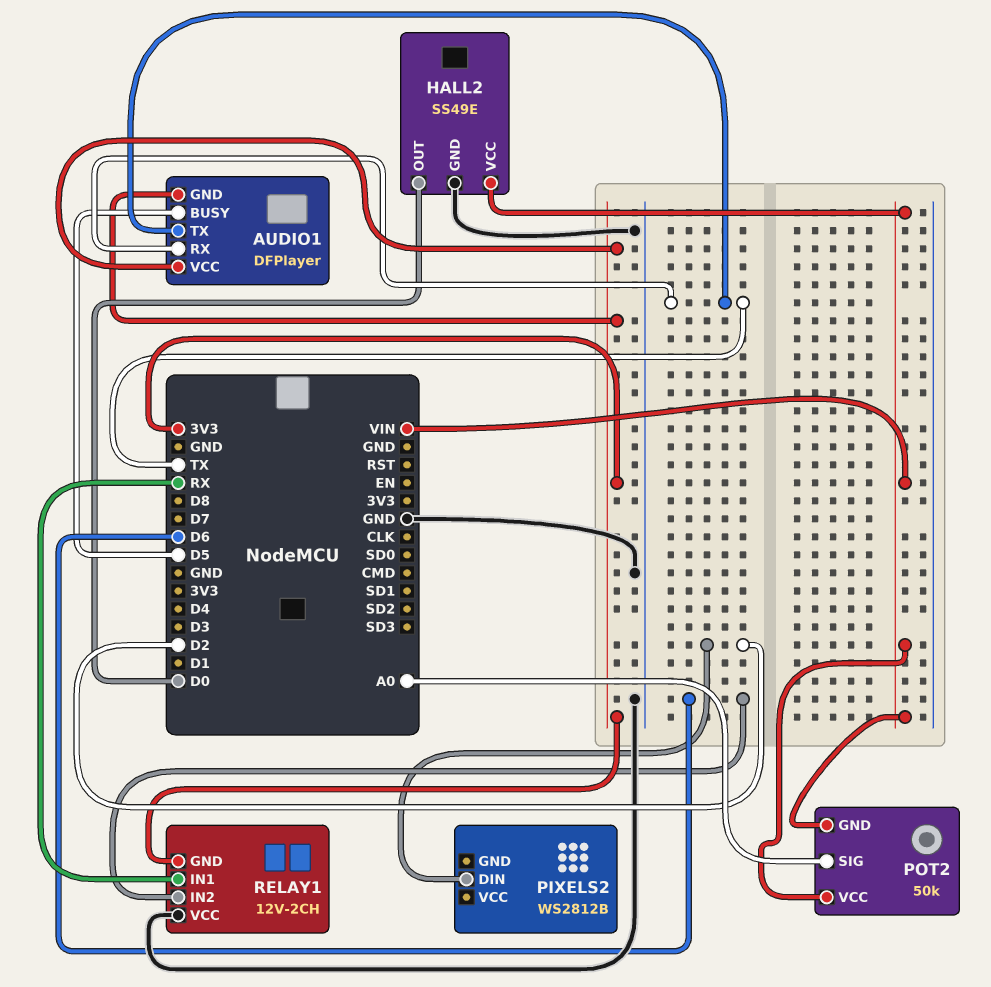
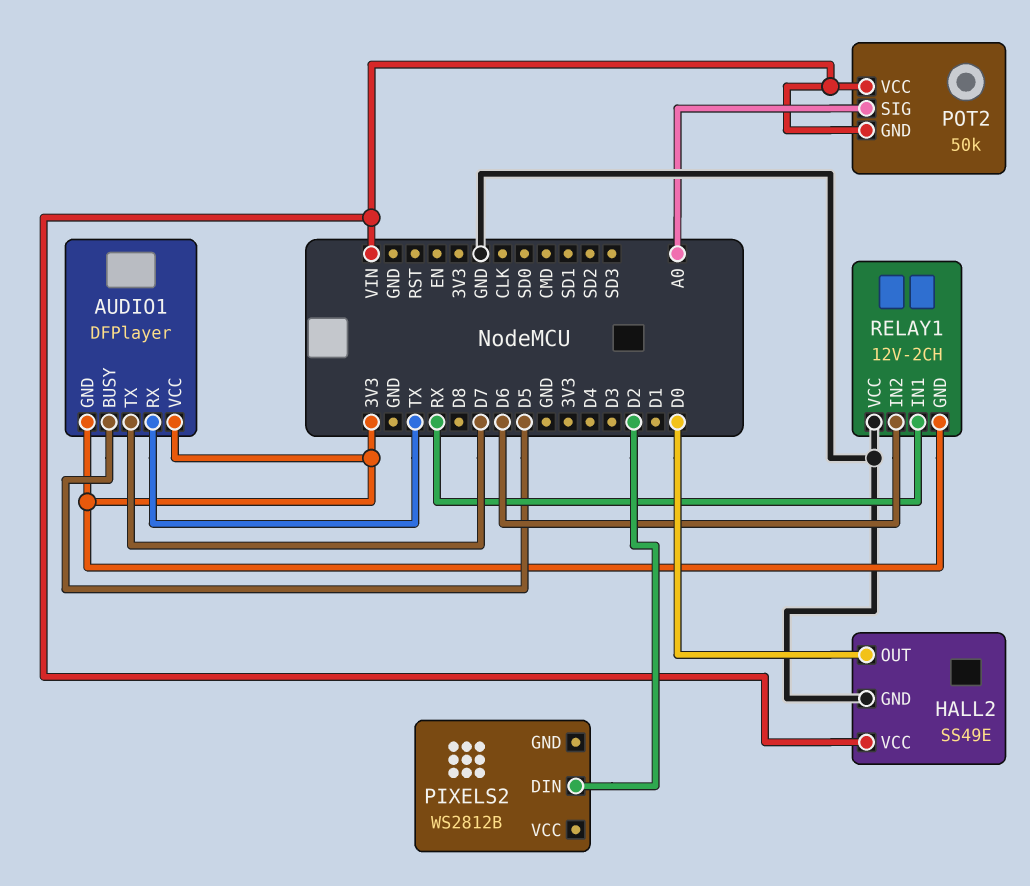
AUDIO1 pin TX: TX -> D7

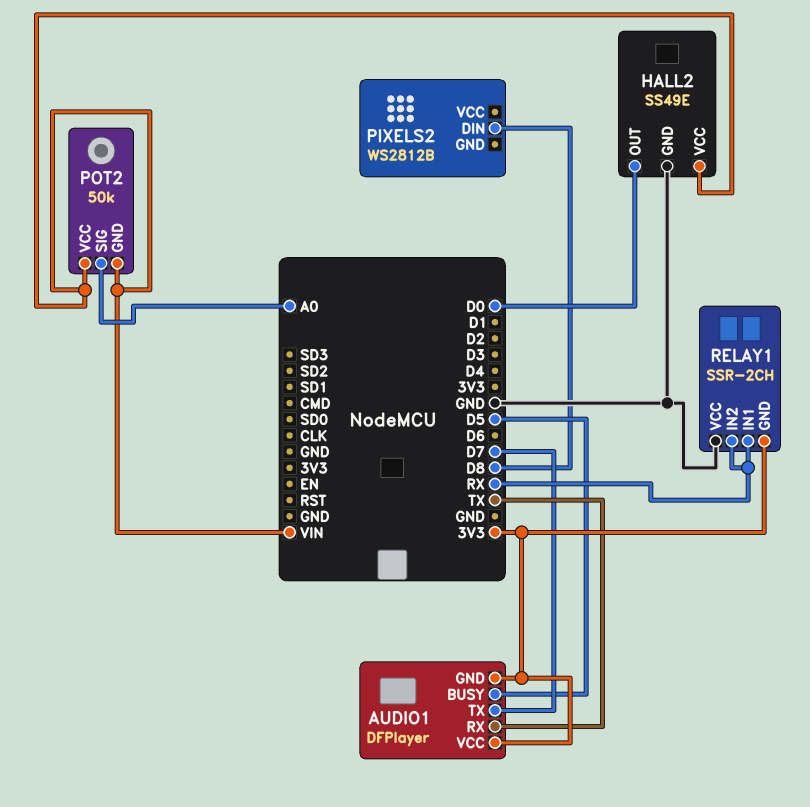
PIXELS2 pin DIN: D2 -> D8
RELAY1: 12V-2CH -> SSR-2CH
RELAY1 pin IN2: D6 -> RX

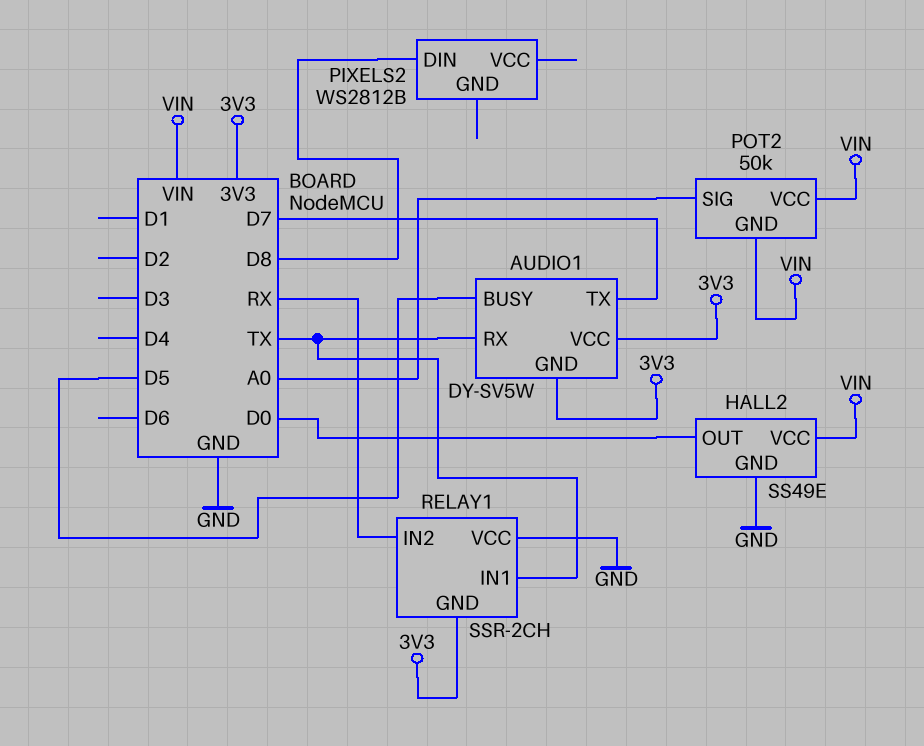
AUDIO1: DFPlayer -> DY-SV5W
RELAY1 pin IN1: RX -> TX

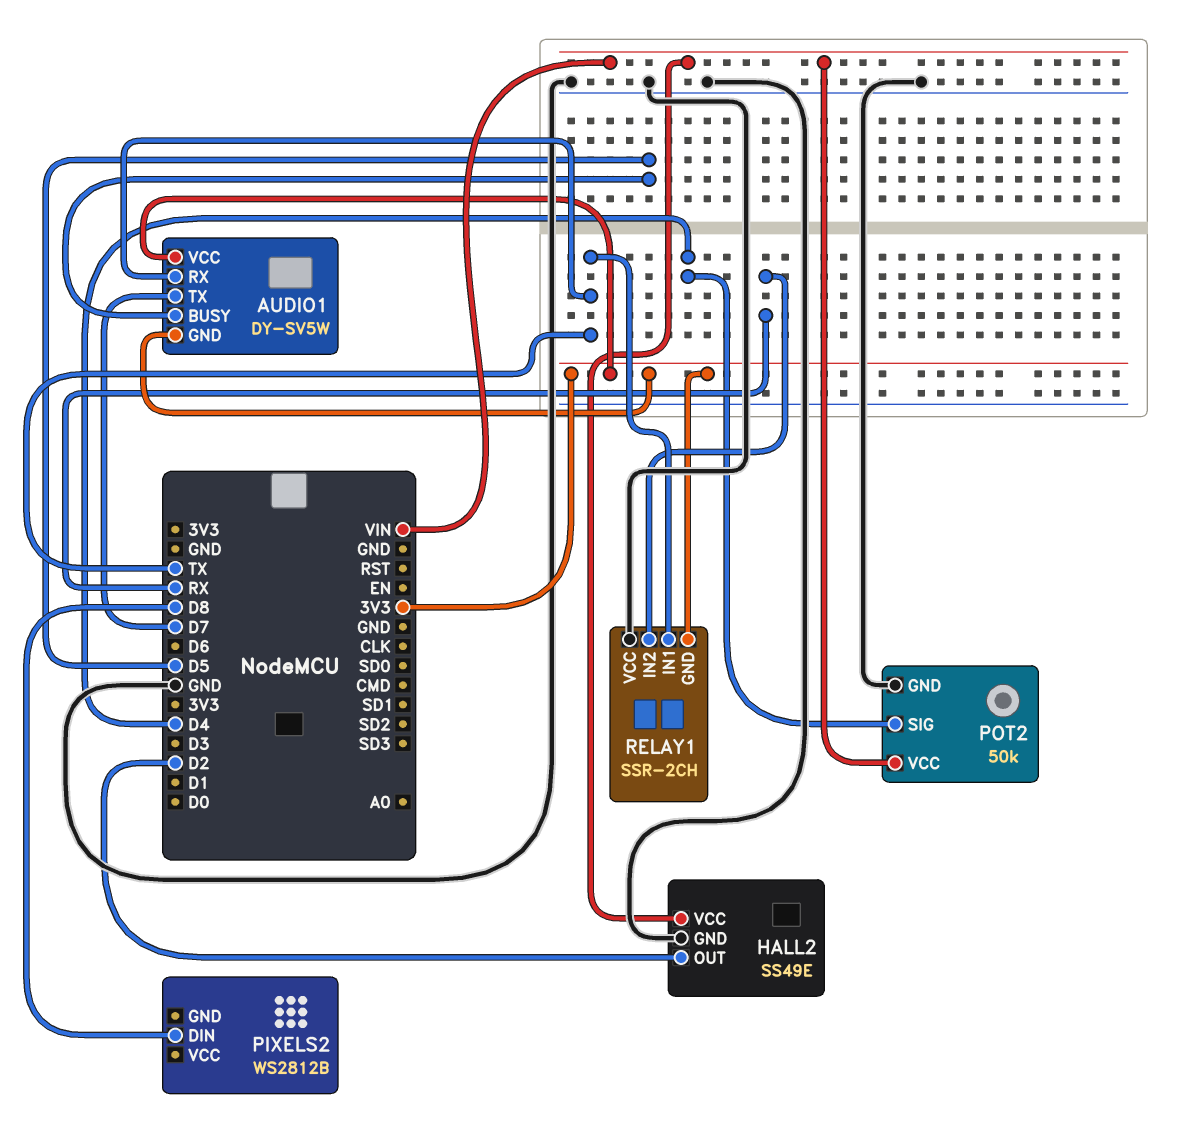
HALL2 pin OUT: D0 -> D2
POT2 pin GND: VIN -> GND
POT2 pin SIG: A0 -> D4

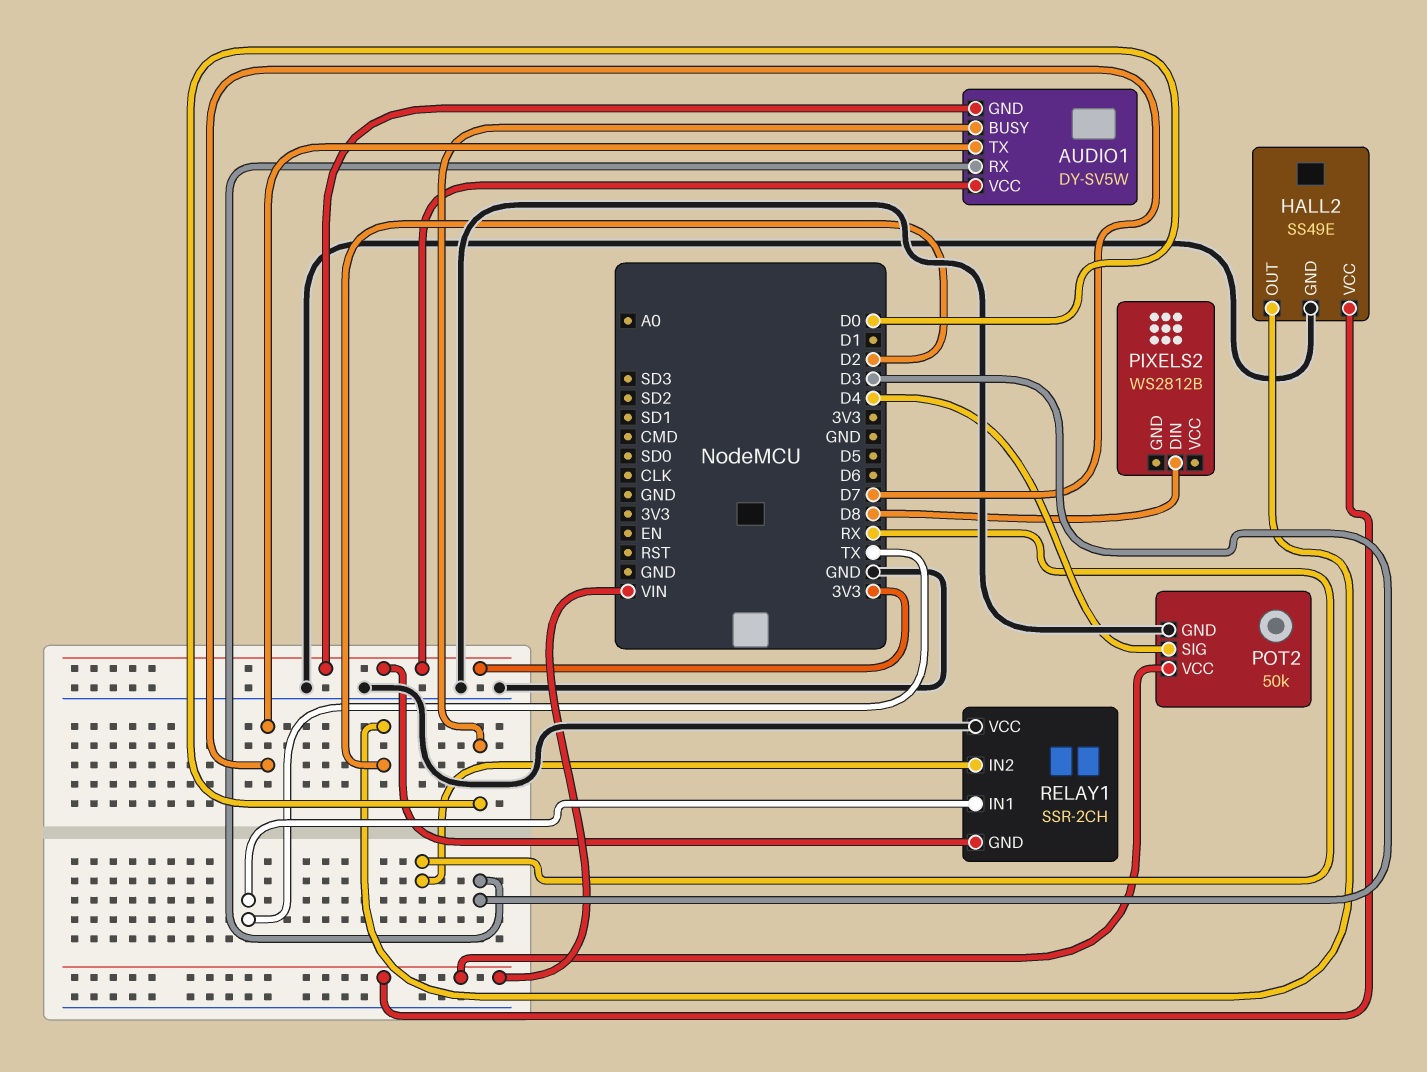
AUDIO1 pin BUSY: D5 -> D0
AUDIO1 pin RX: TX -> D3

